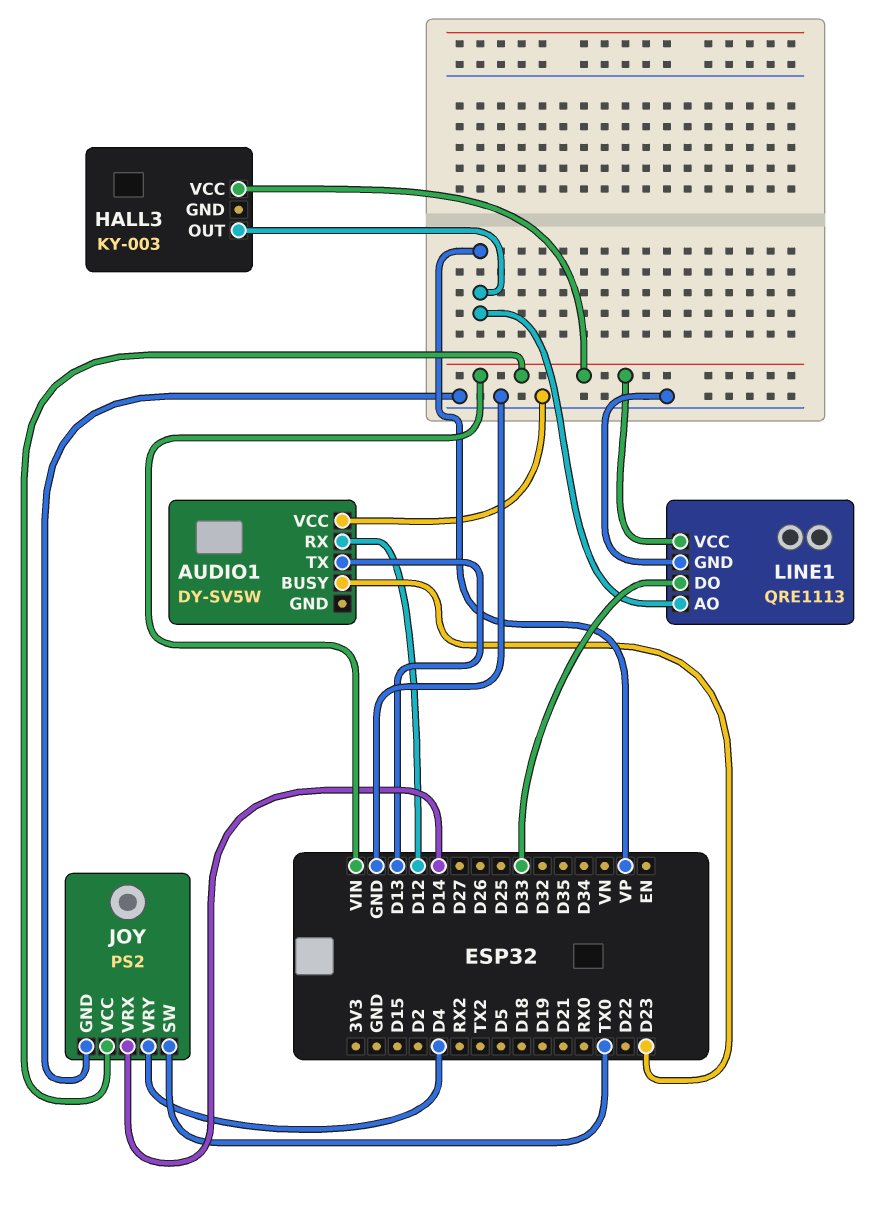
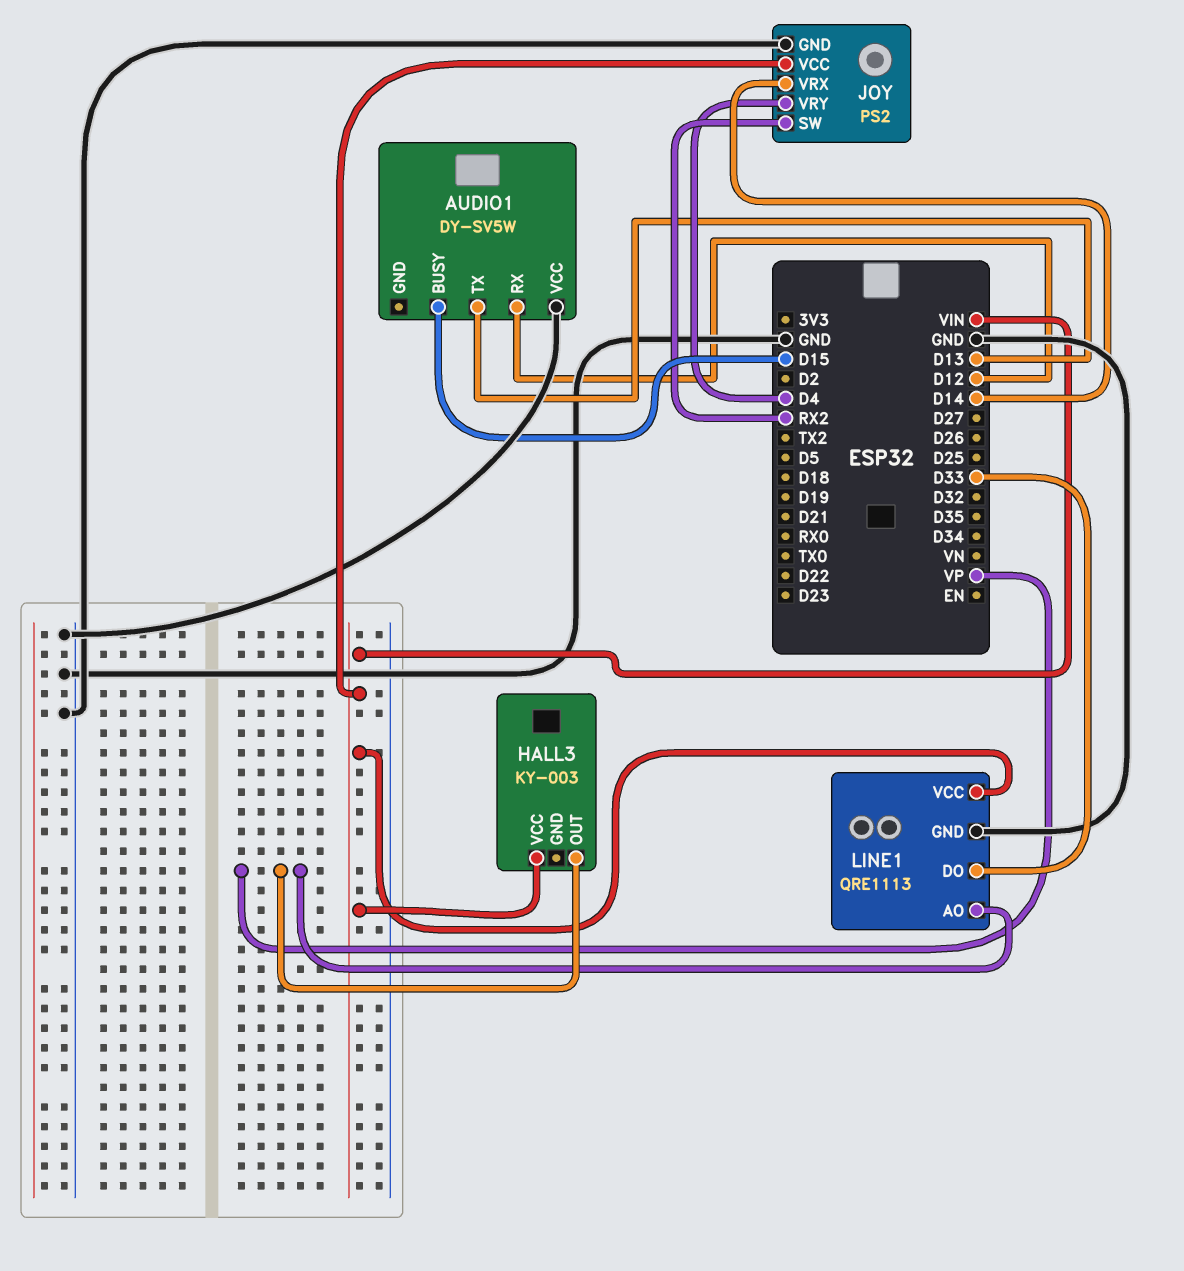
AUDIO1 pin BUSY: D23 -> D15
JOY pin SW: TX0 -> RX2

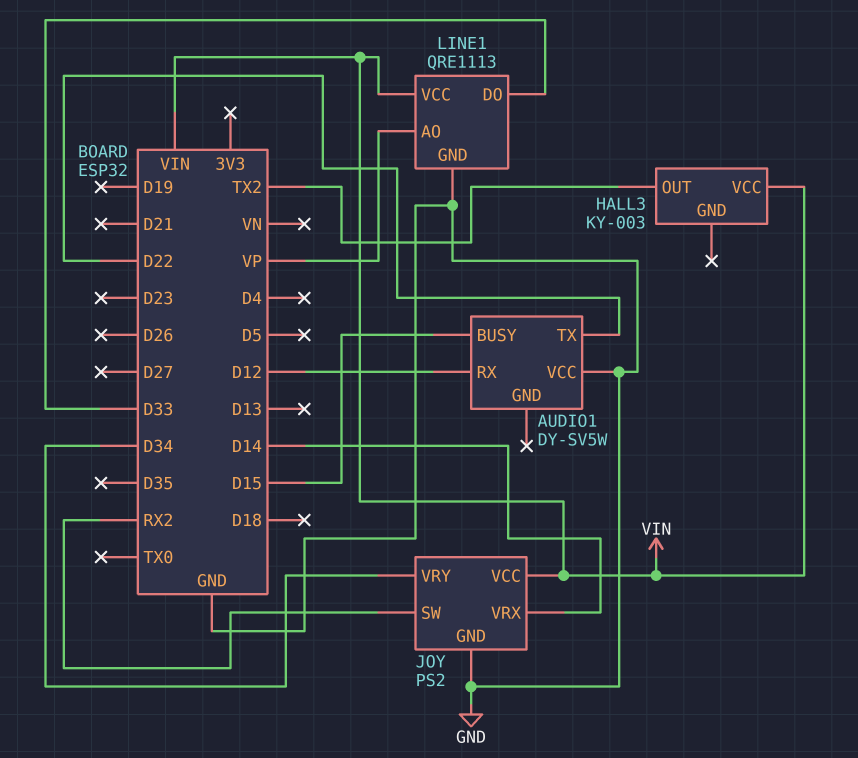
AUDIO1 pin TX: D13 -> D22
HALL3 pin OUT: VP -> TX2
JOY pin VRY: D4 -> D34

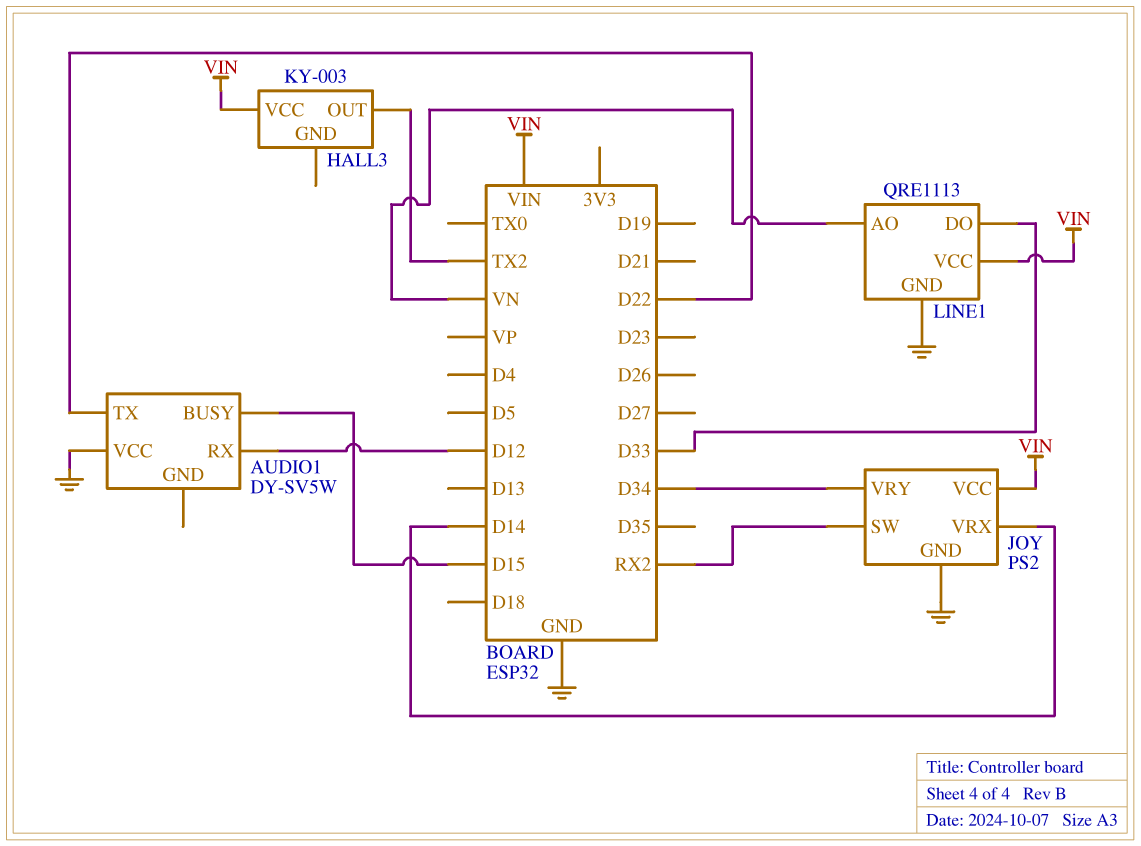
LINE1 pin AO: VP -> VN

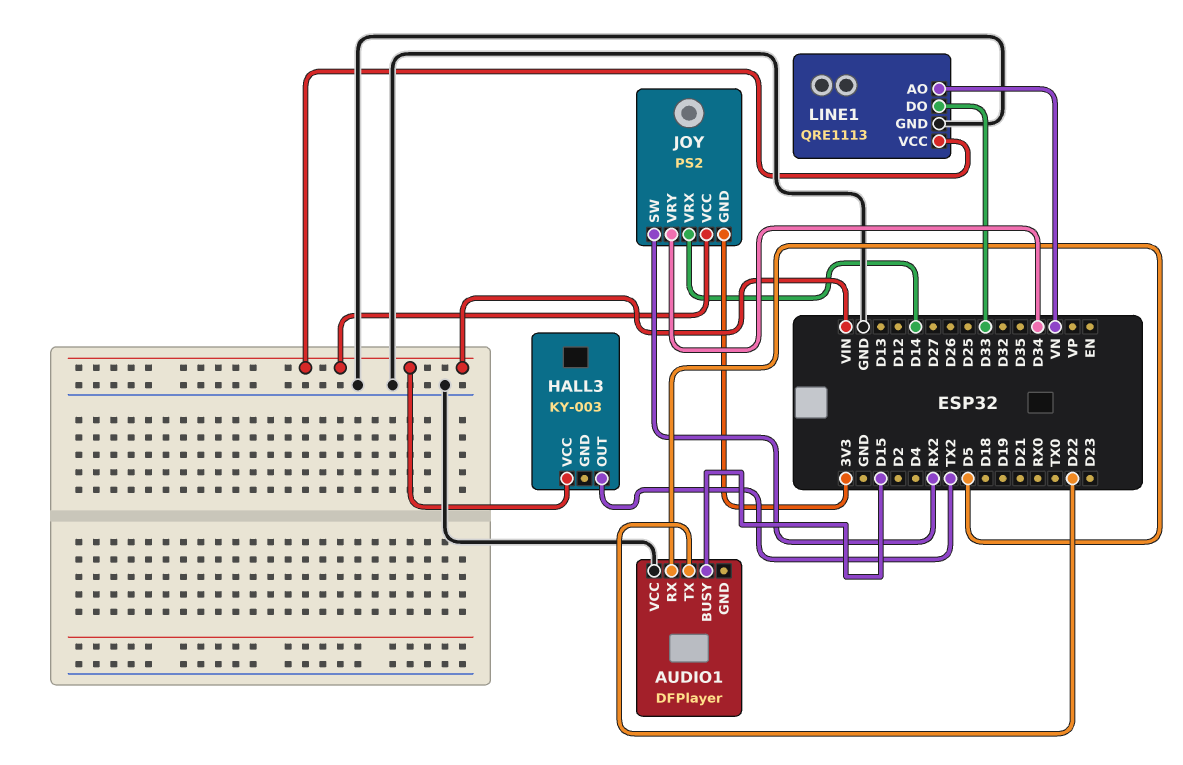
AUDIO1: DY-SV5W -> DFPlayer
AUDIO1 pin RX: D12 -> D5
JOY pin GND: GND -> 3V3

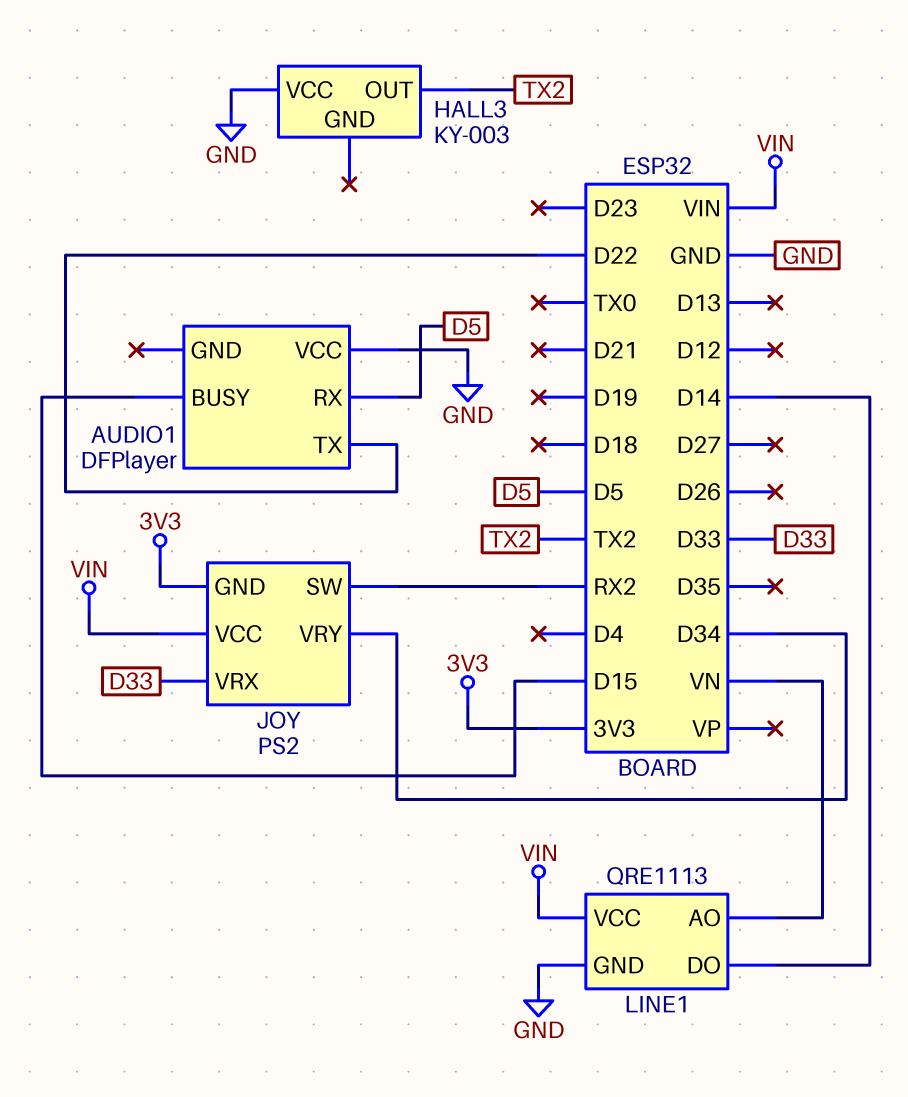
HALL3 pin VCC: VIN -> GND
JOY pin VRX: D14 -> D33
LINE1 pin DO: D33 -> D14

